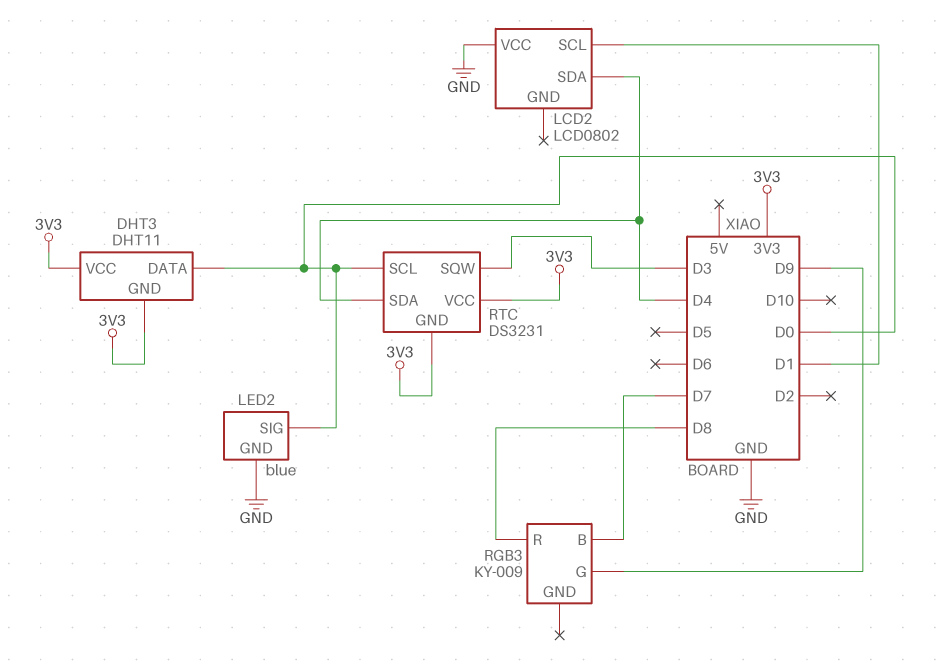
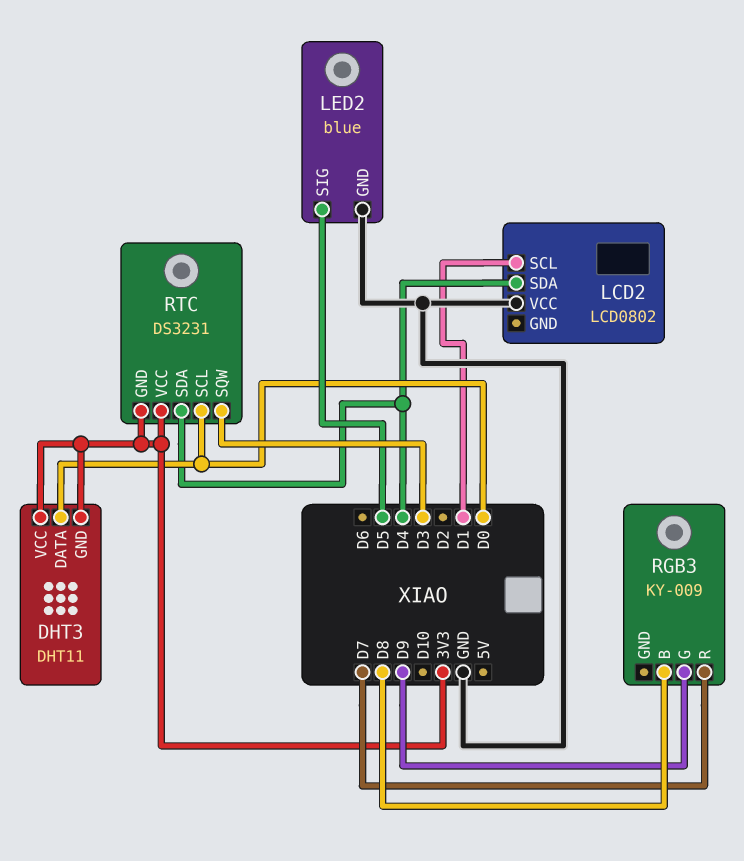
LED2 pin SIG: D0 -> D5
RGB3 pin B: D7 -> D8
RGB3 pin R: D8 -> D7

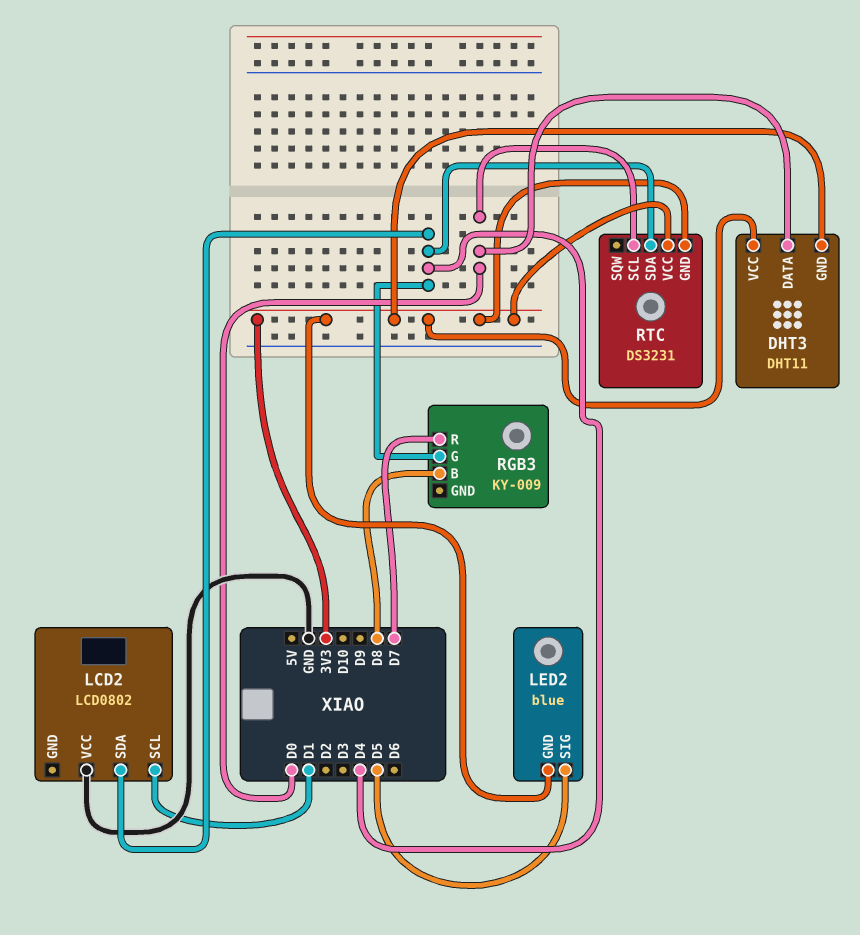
LED2 pin GND: GND -> 3V3
RGB3 pin G: D9 -> D4
RTC pin SQW: D3 -> none

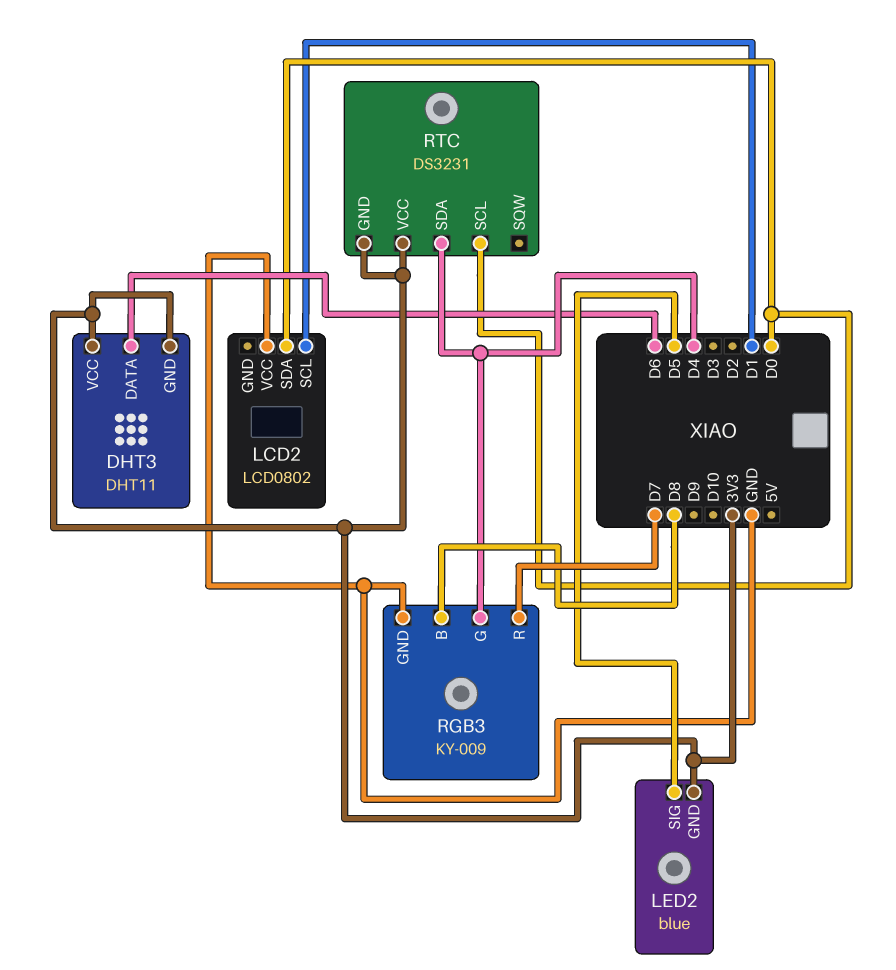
DHT3 pin DATA: D0 -> D6
LCD2 pin SDA: D4 -> D0
RGB3 pin GND: none -> GND

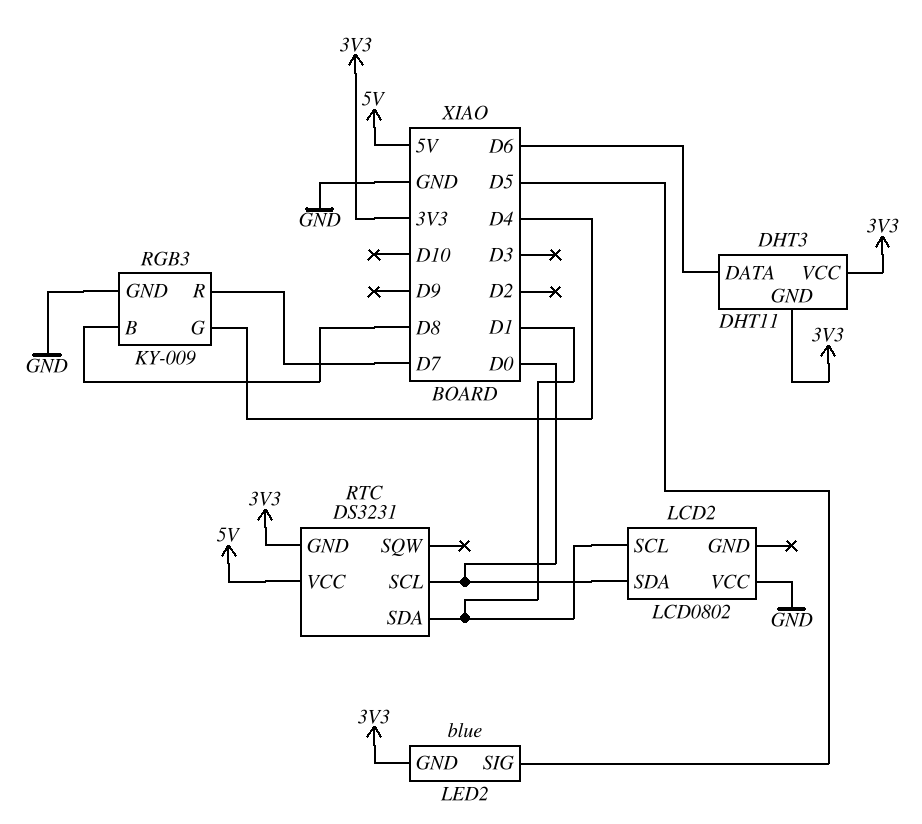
RTC pin SDA: D4 -> D1
RTC pin VCC: 3V3 -> 5V

